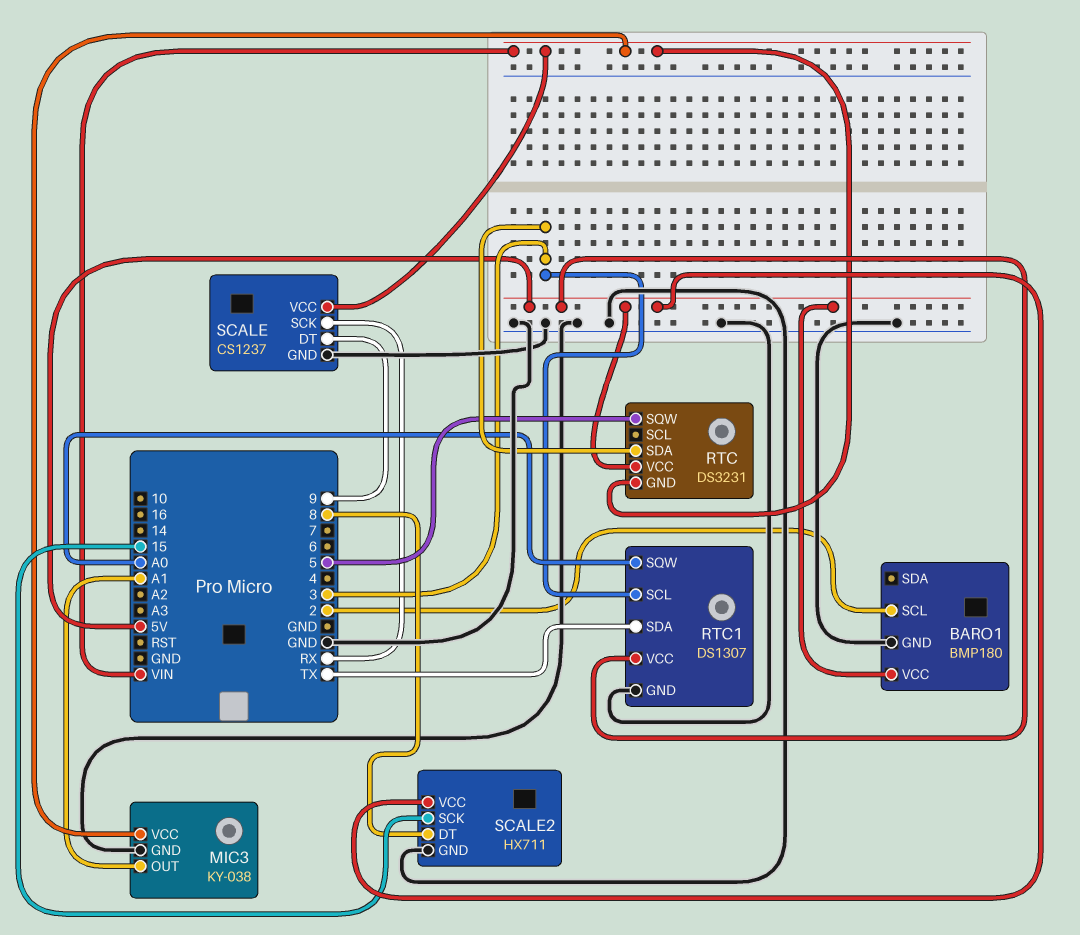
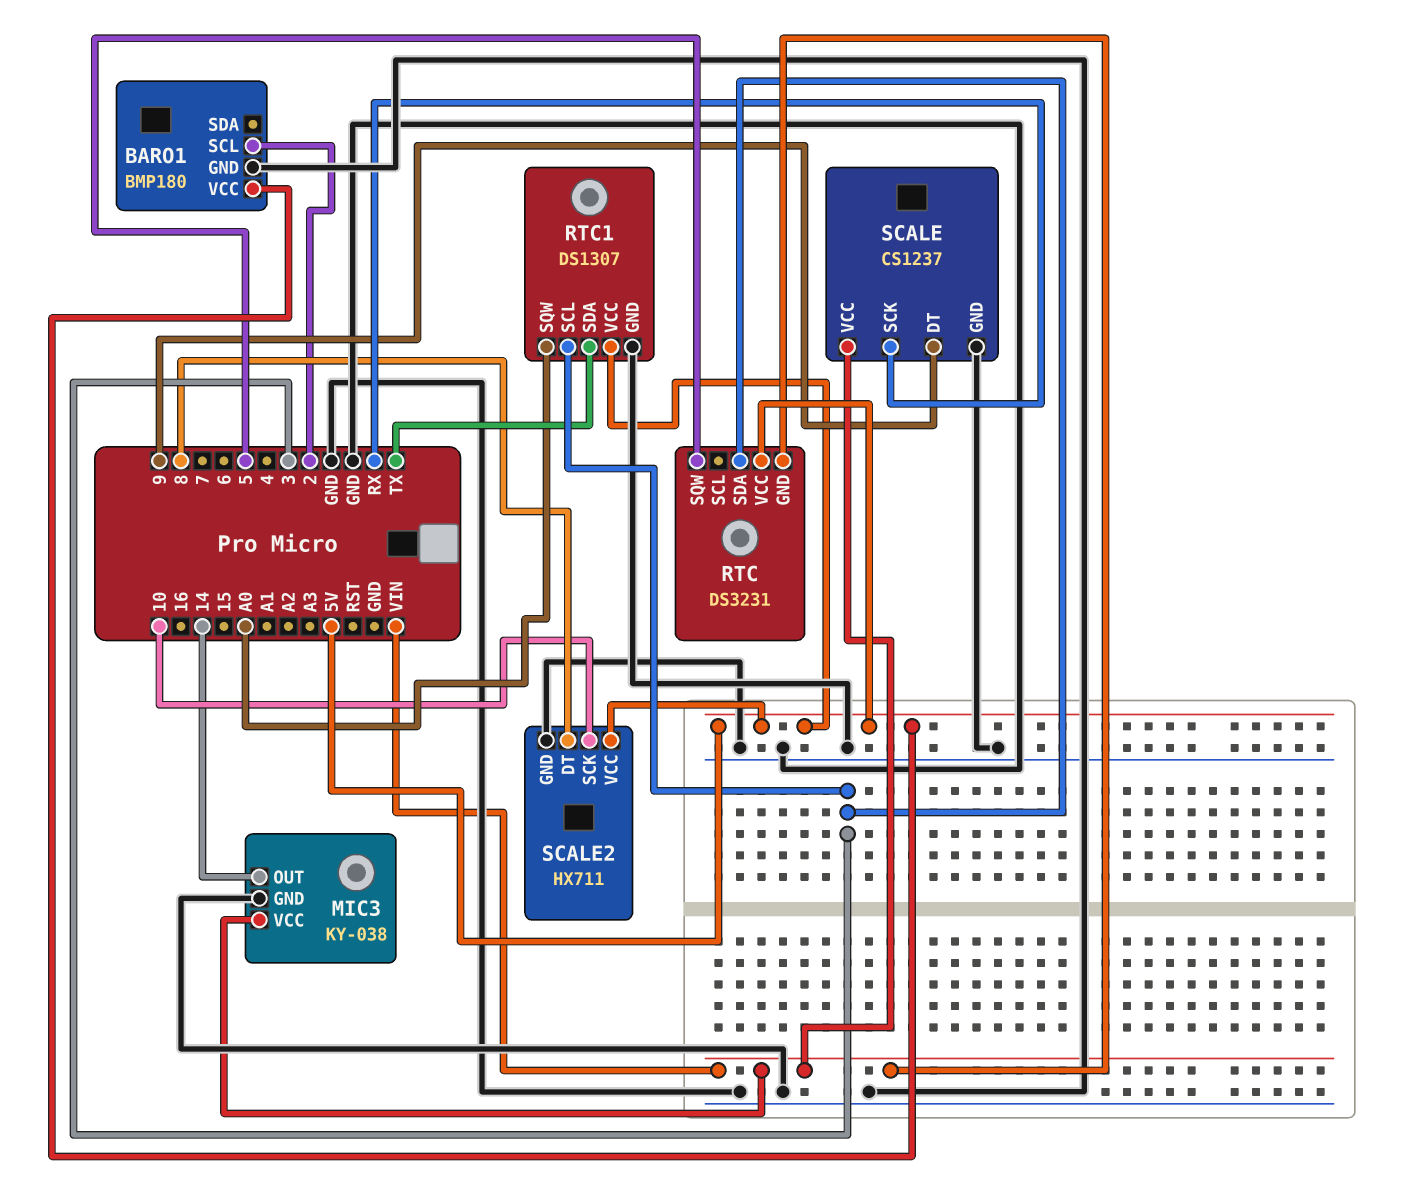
MIC3 pin OUT: A1 -> 14
SCALE2 pin SCK: 15 -> 10

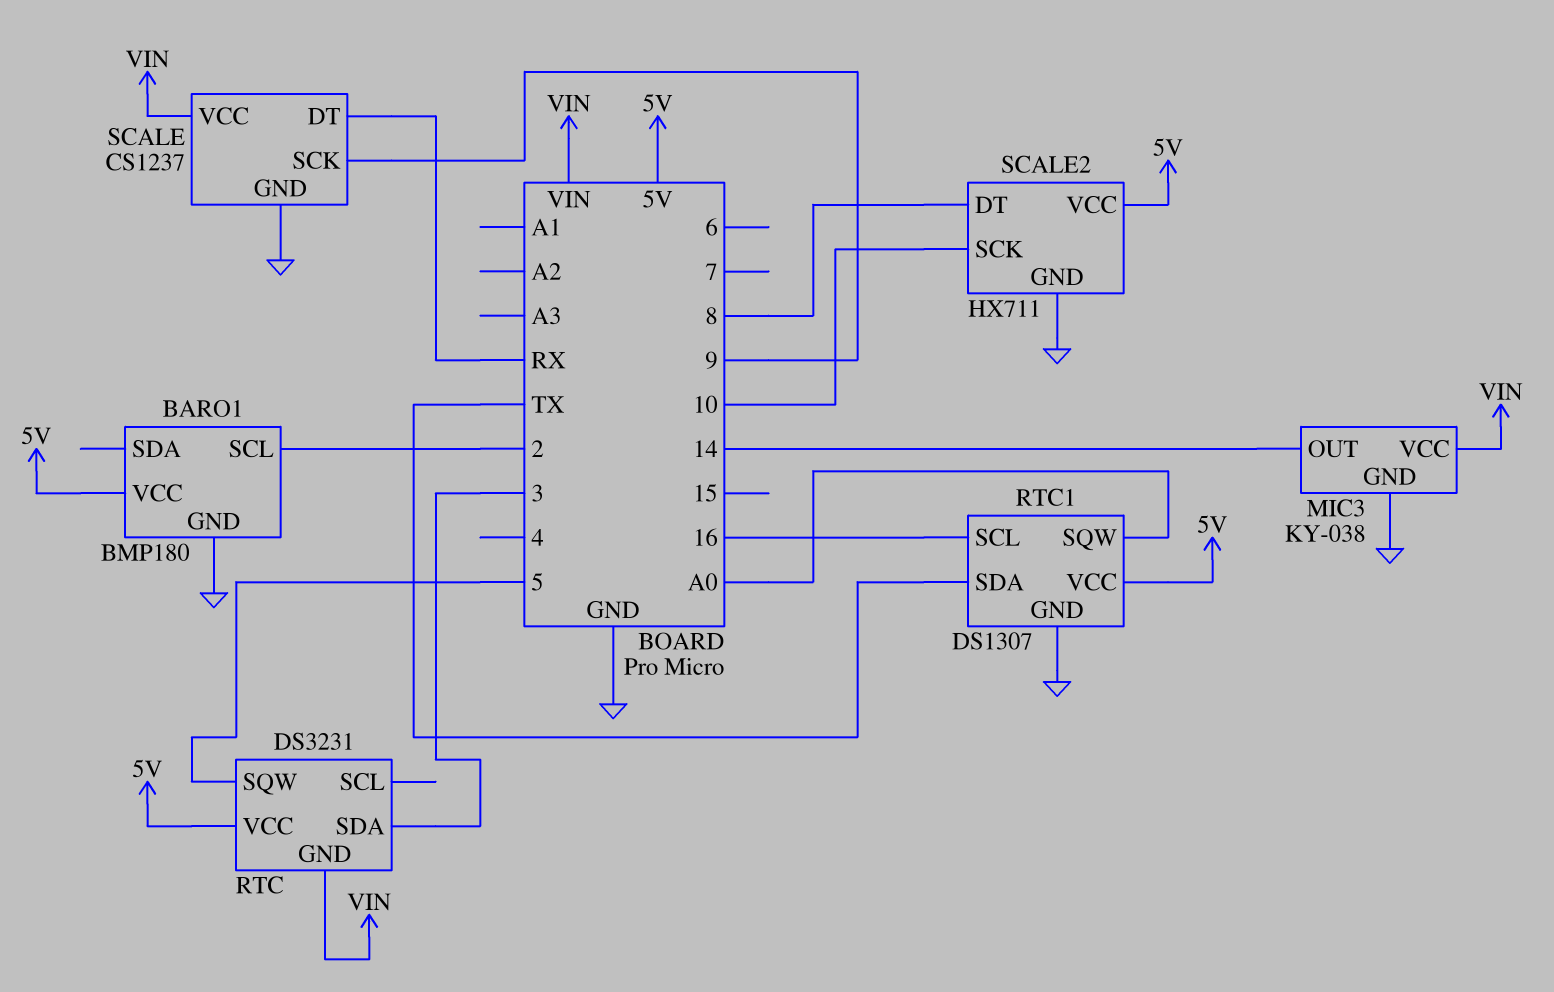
RTC1 pin SCL: 3 -> 16
SCALE pin DT: 9 -> RX
SCALE pin SCK: RX -> 9

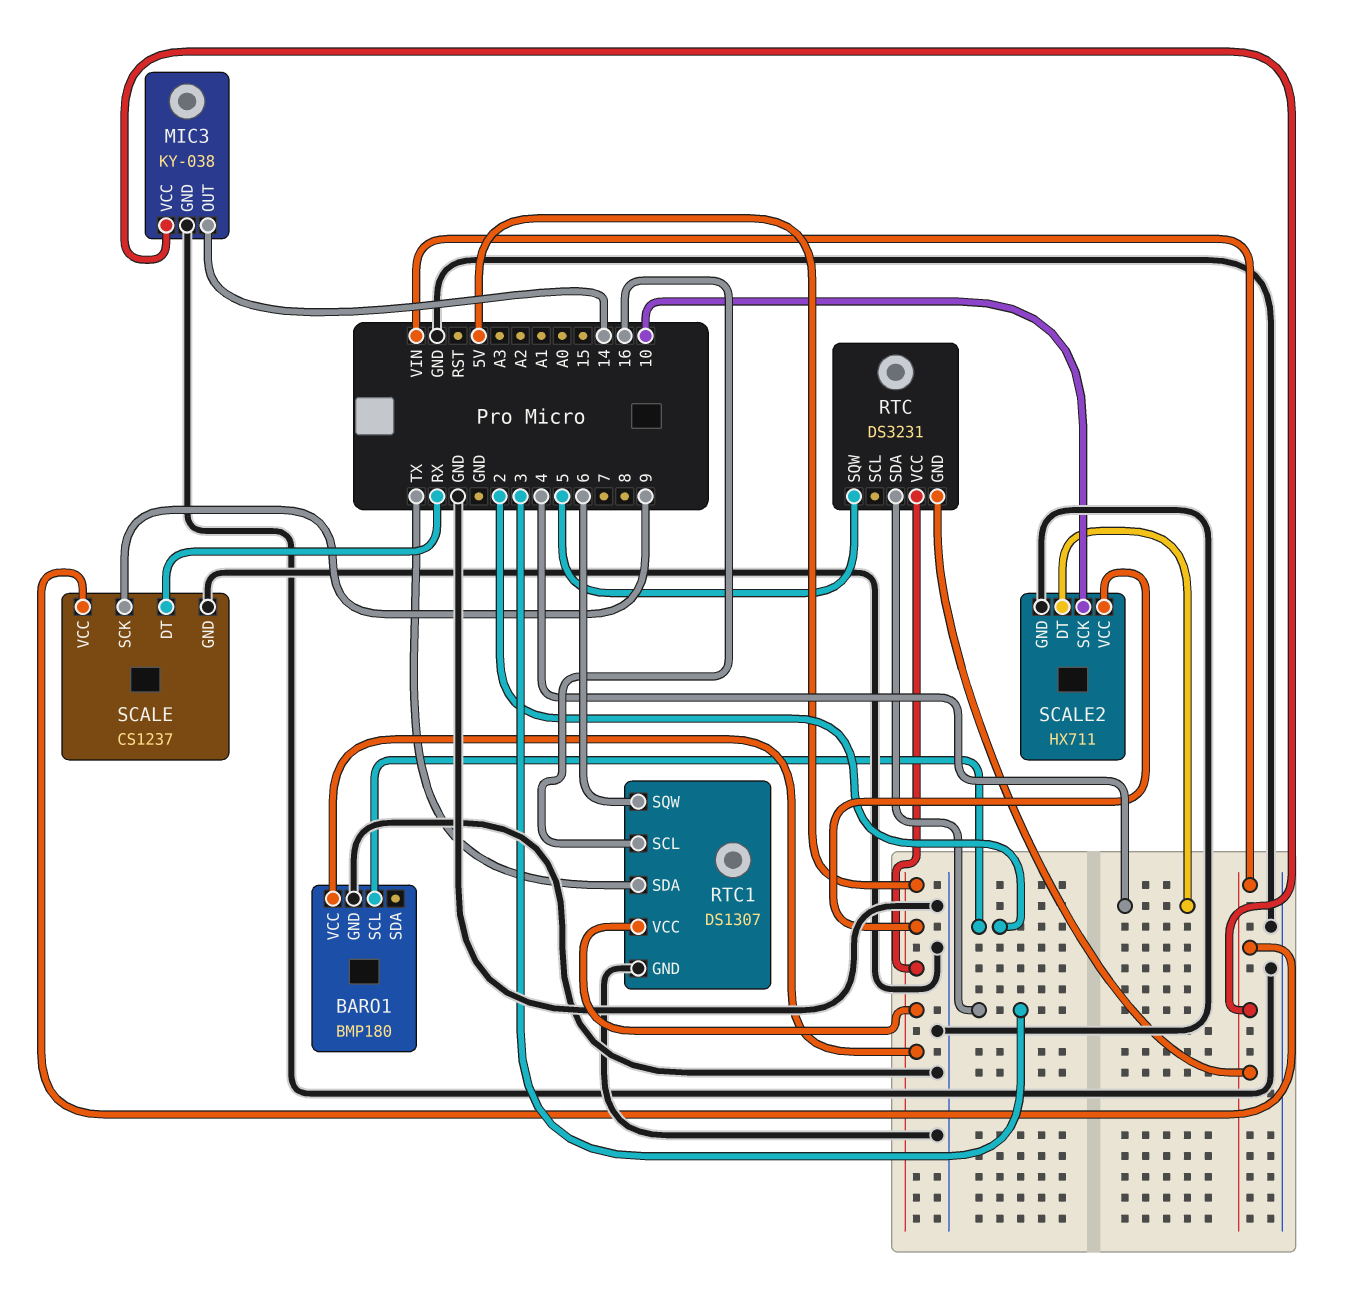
RTC1 pin SQW: A0 -> 6
SCALE2 pin DT: 8 -> 4

